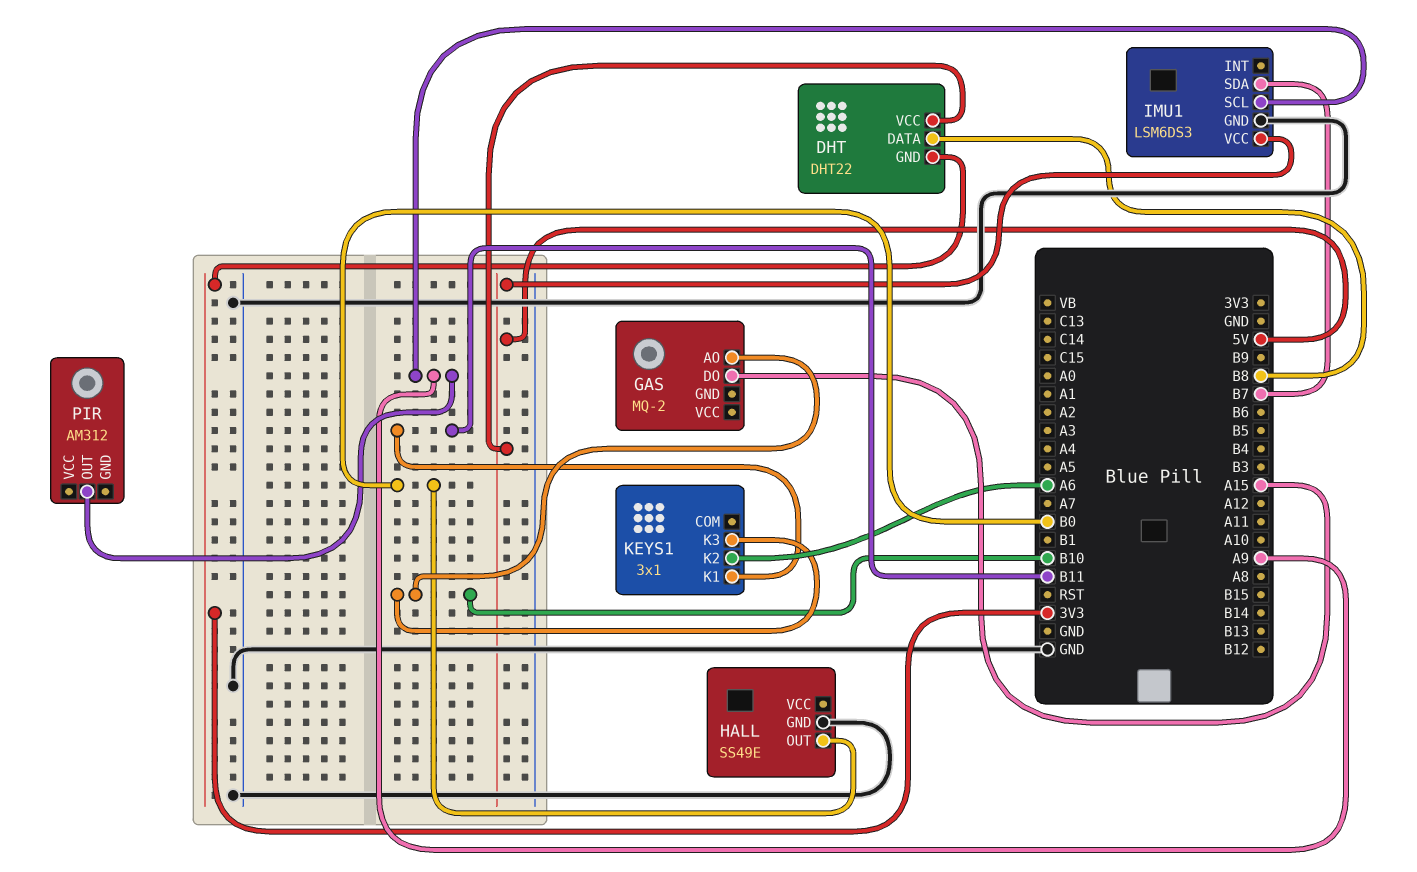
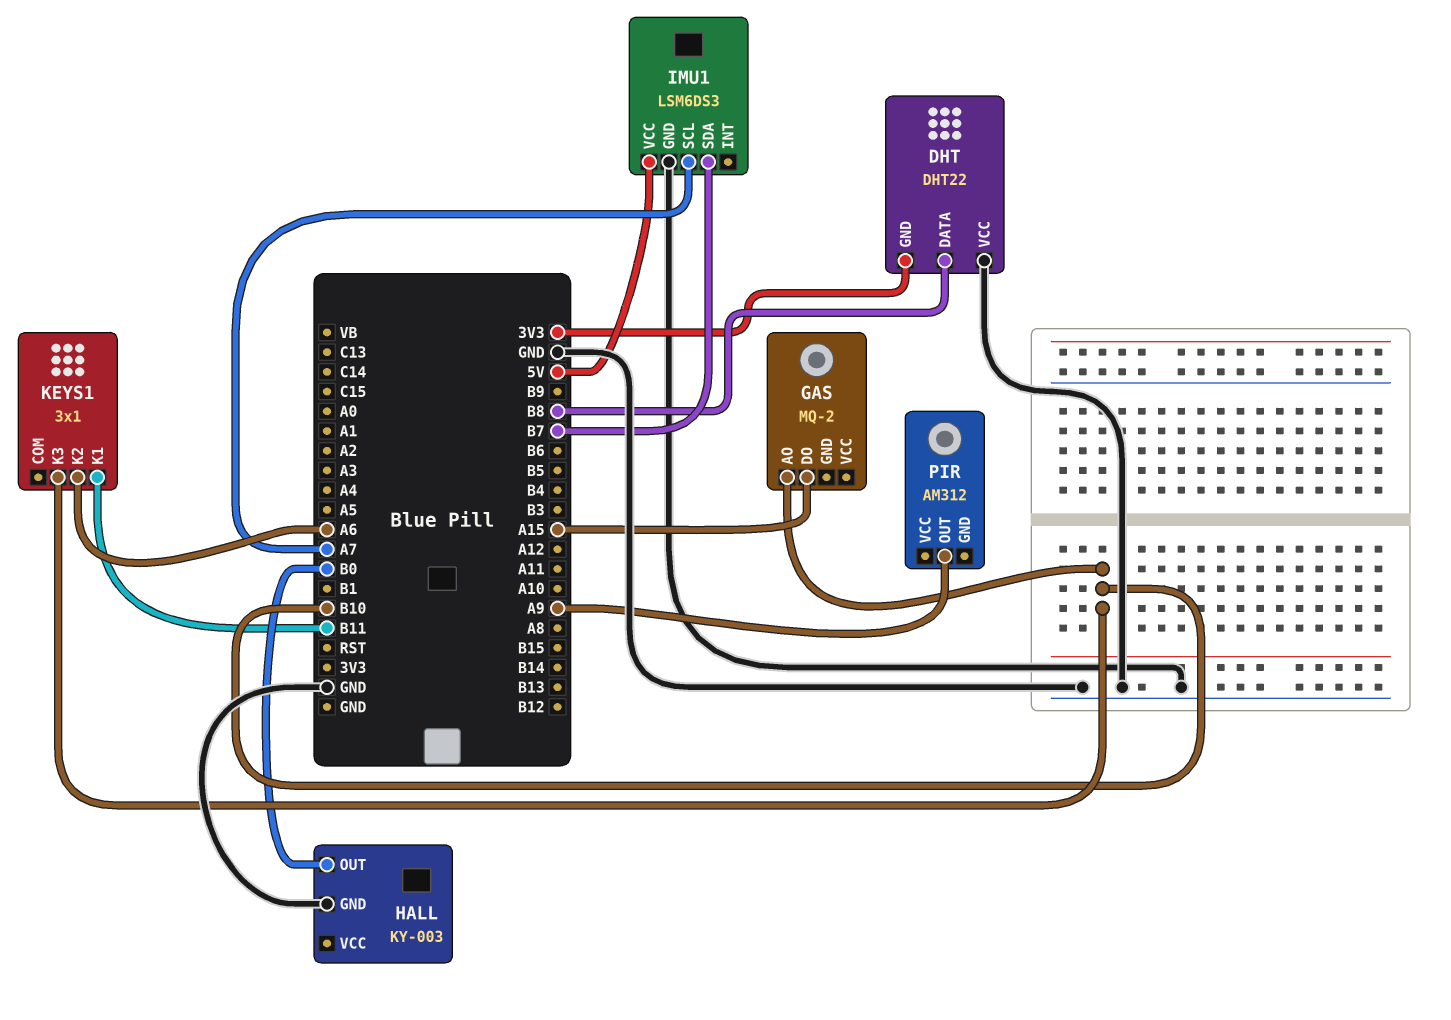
DHT pin VCC: 5V -> GND
HALL: SS49E -> KY-003
IMU1 pin SCL: A9 -> A7

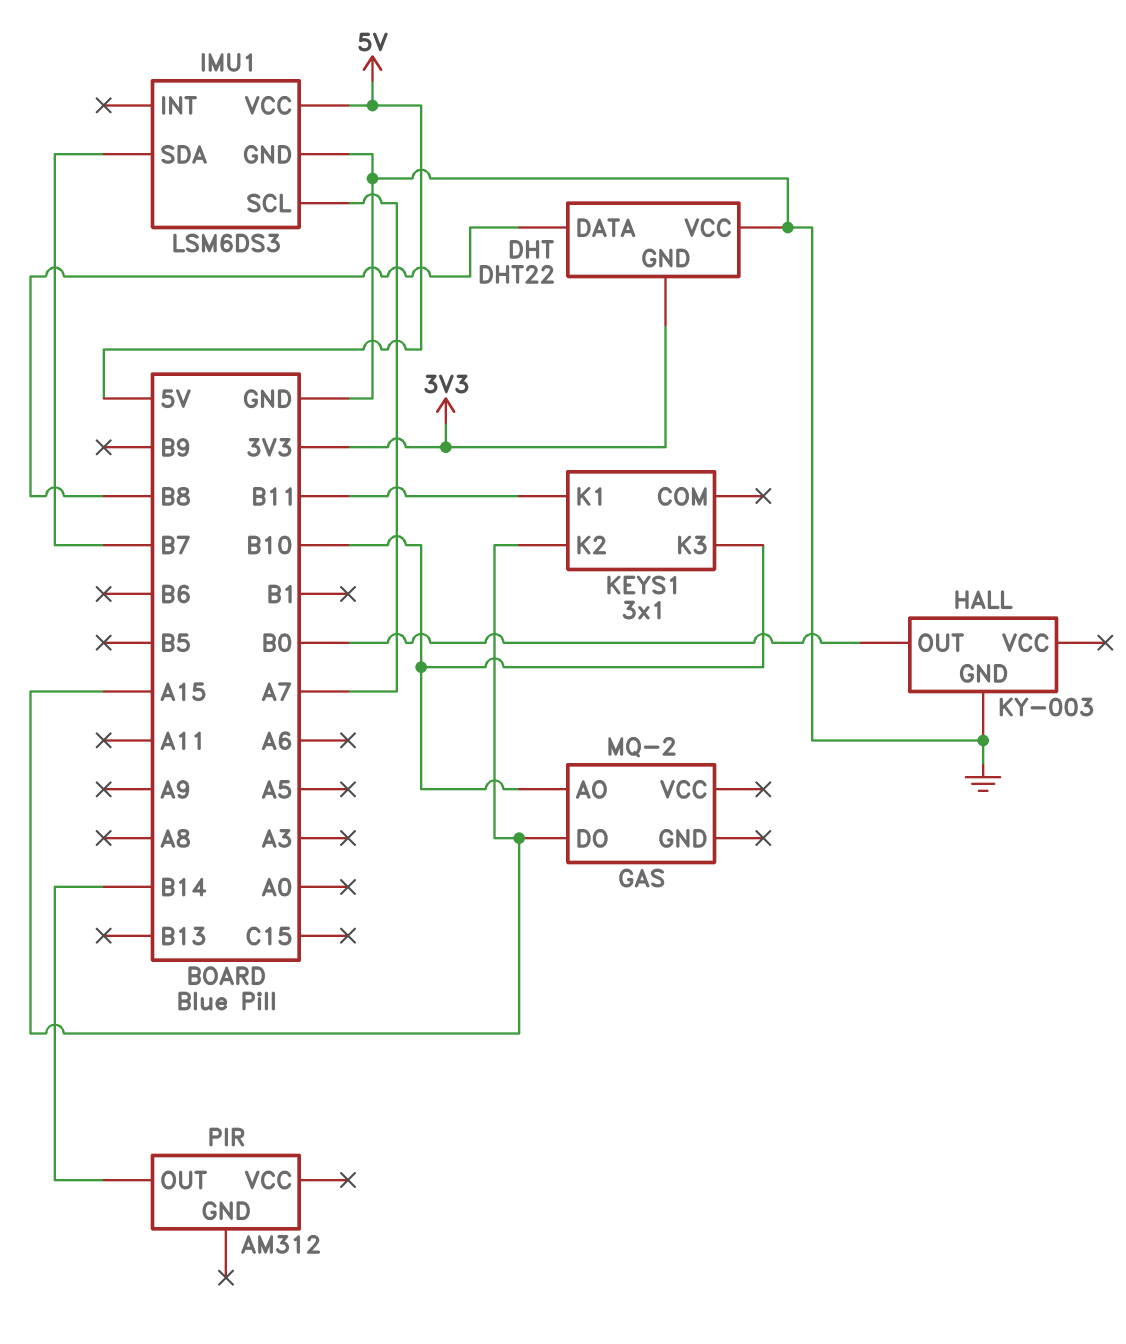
KEYS1 pin K2: A6 -> A15
PIR pin OUT: A9 -> B14

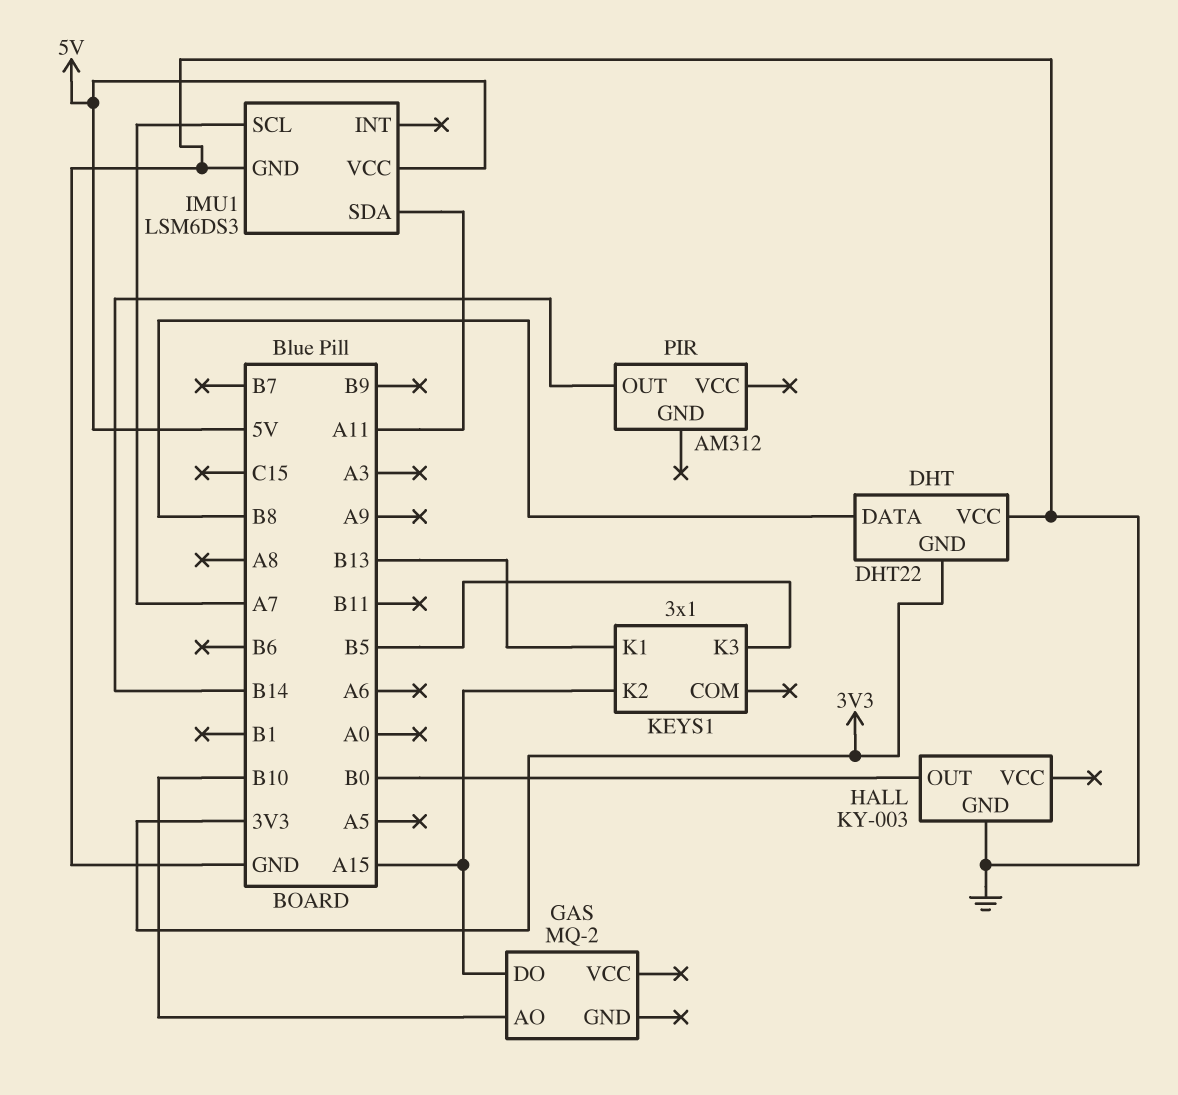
IMU1 pin SDA: B7 -> A11
KEYS1 pin K1: B11 -> B13
KEYS1 pin K3: B10 -> B5

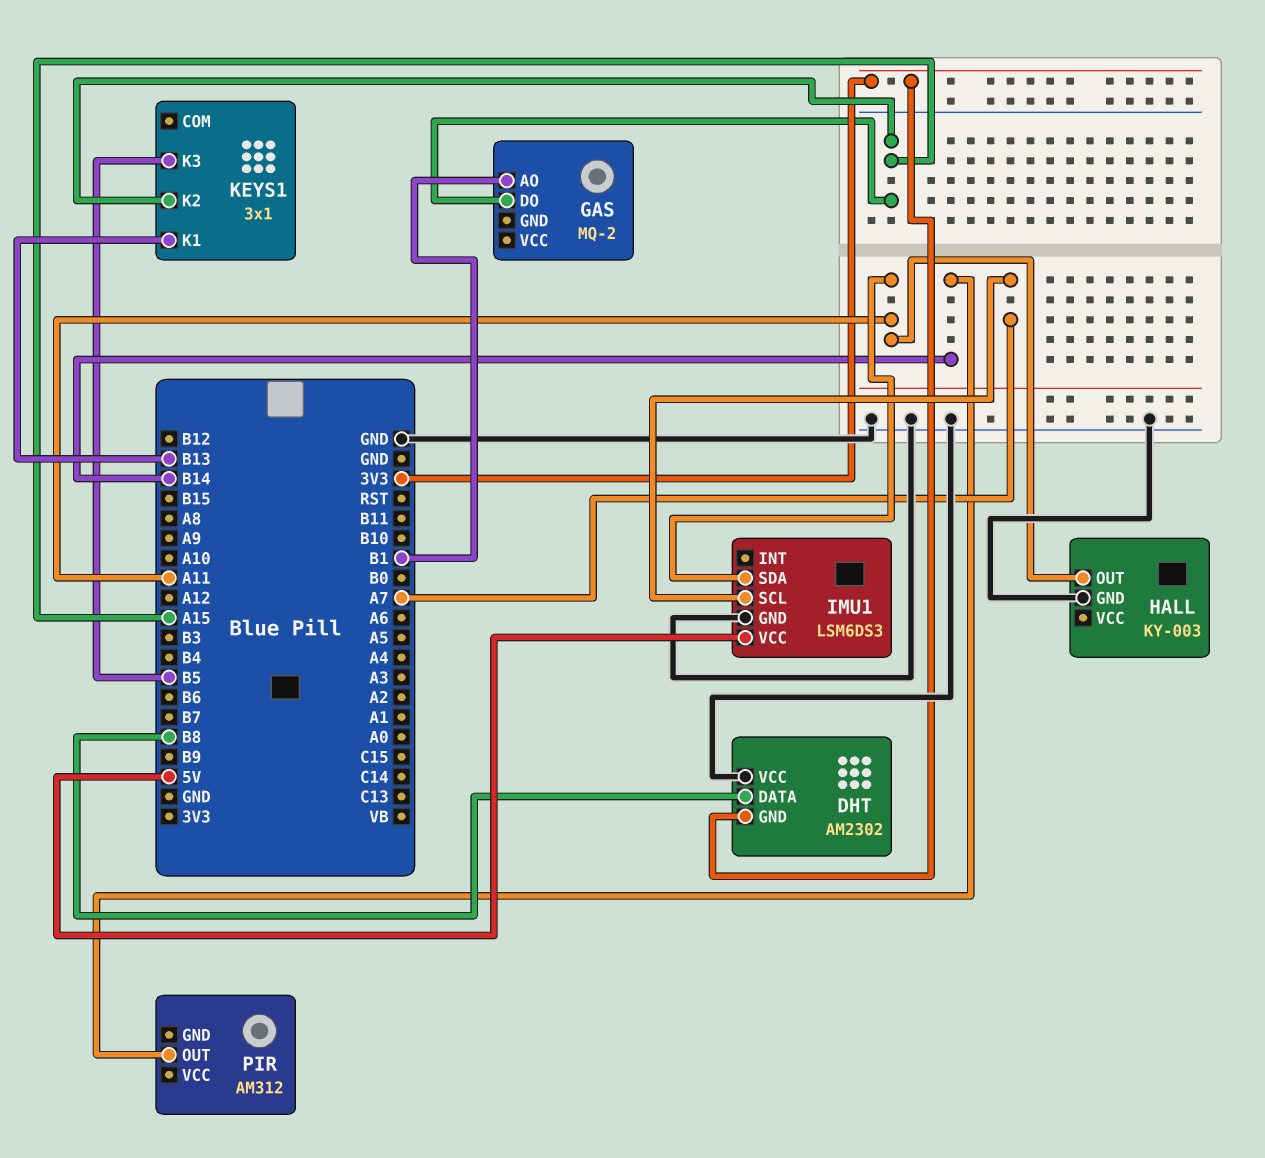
DHT: DHT22 -> AM2302
GAS pin AO: B10 -> B1
HALL pin OUT: B0 -> A11

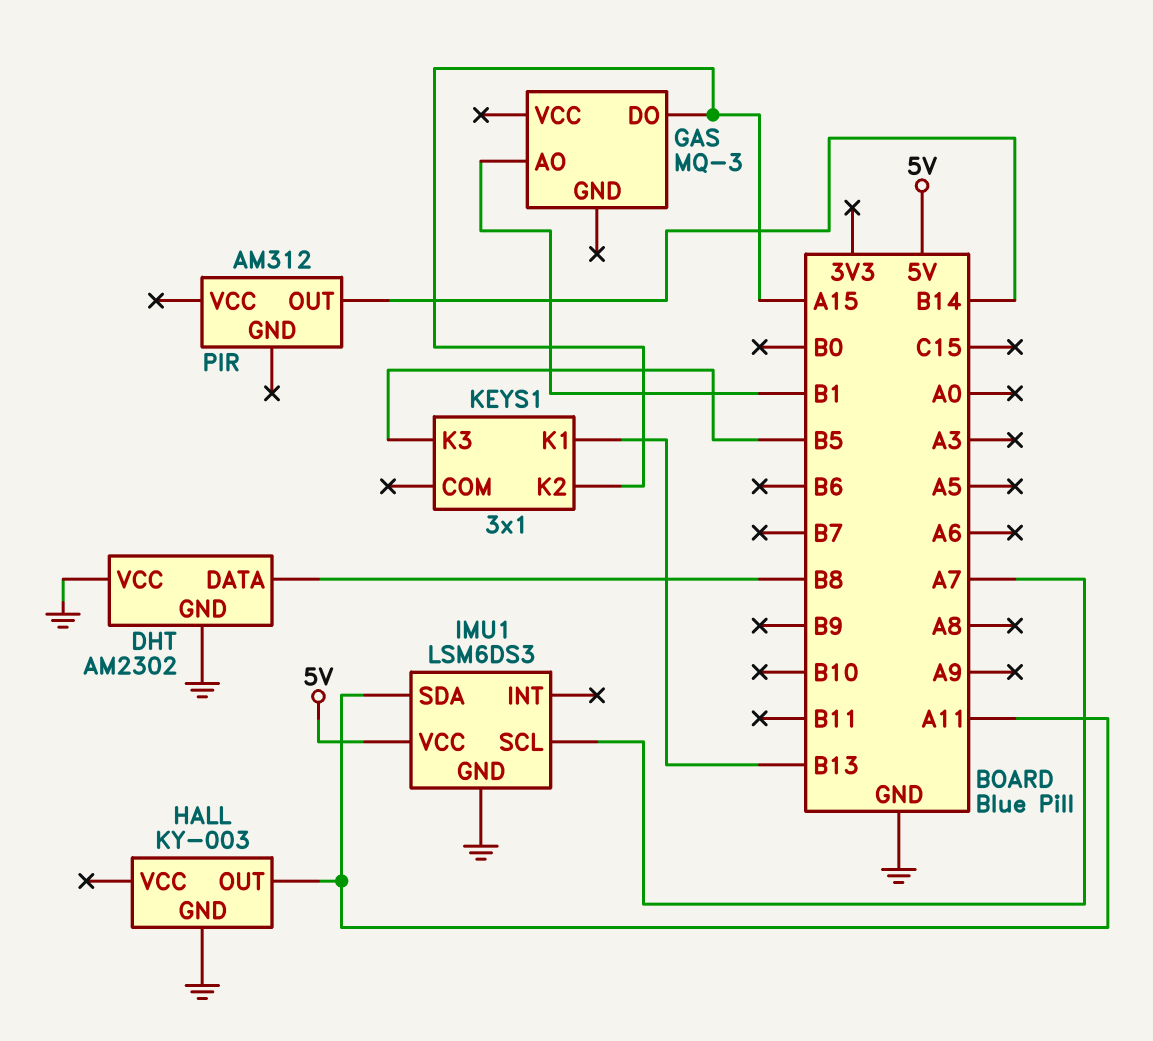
DHT pin GND: 3V3 -> GND
GAS: MQ-2 -> MQ-3

